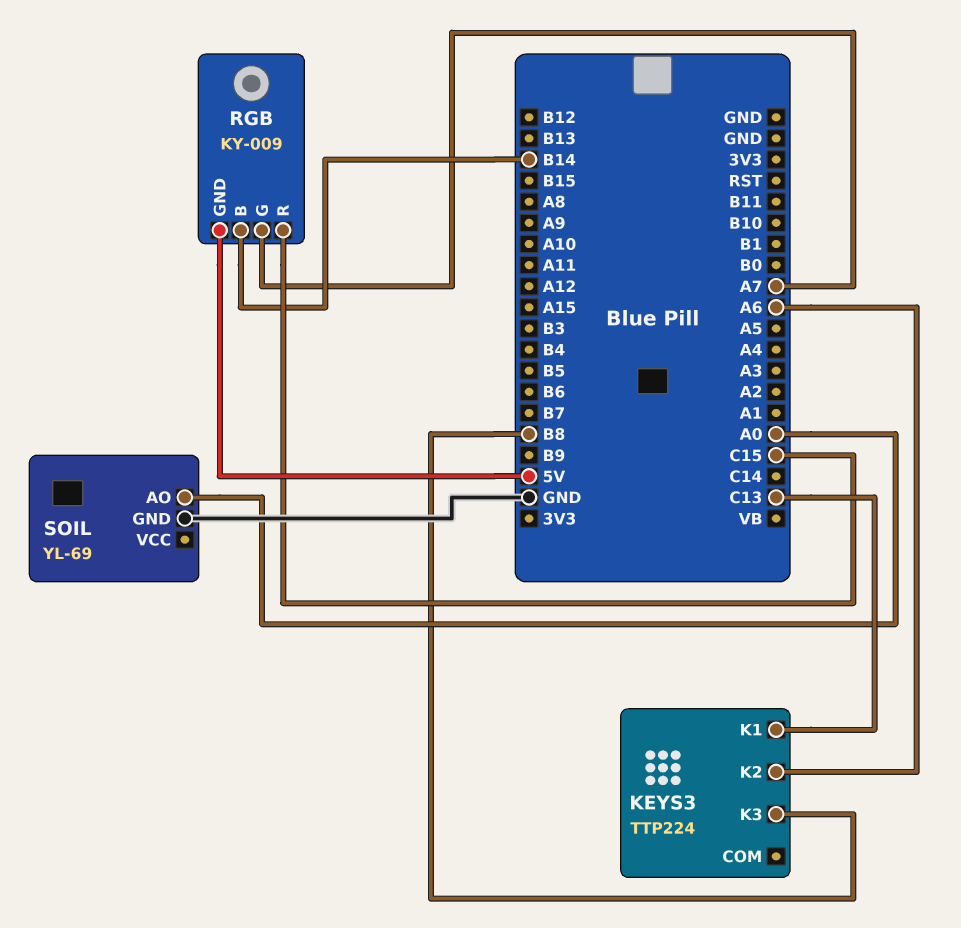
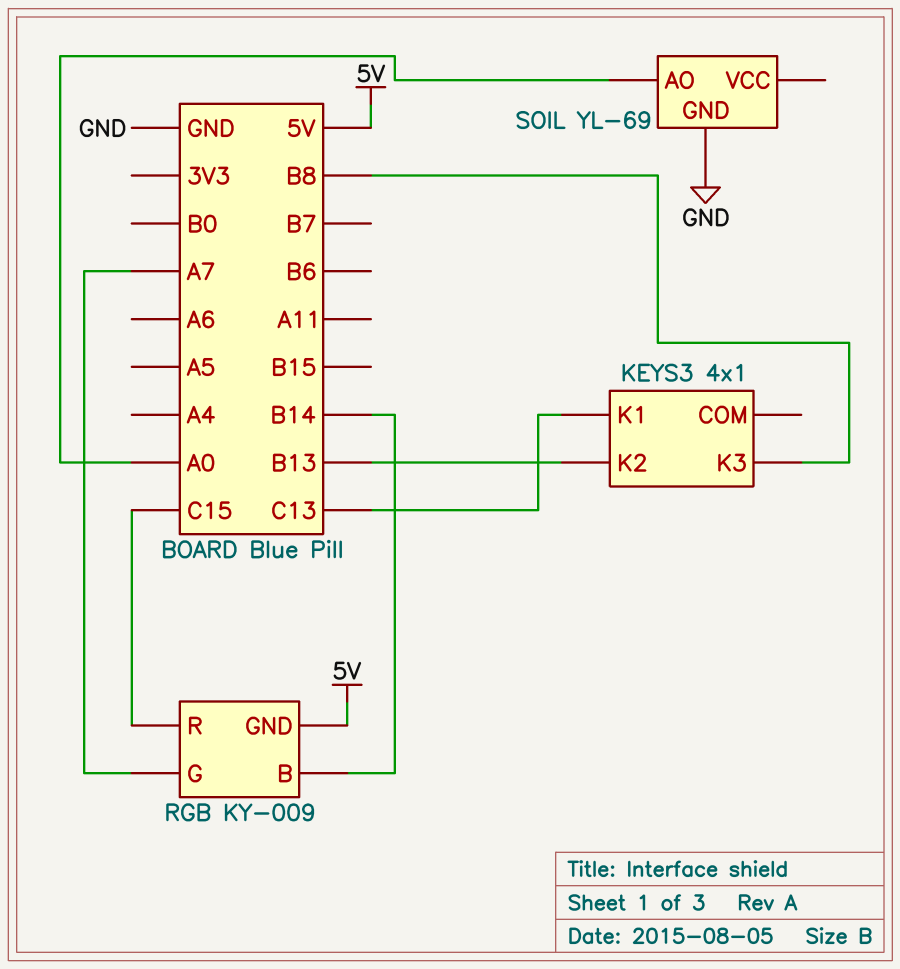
KEYS3: TTP224 -> 4x1
KEYS3 pin K2: A6 -> B13

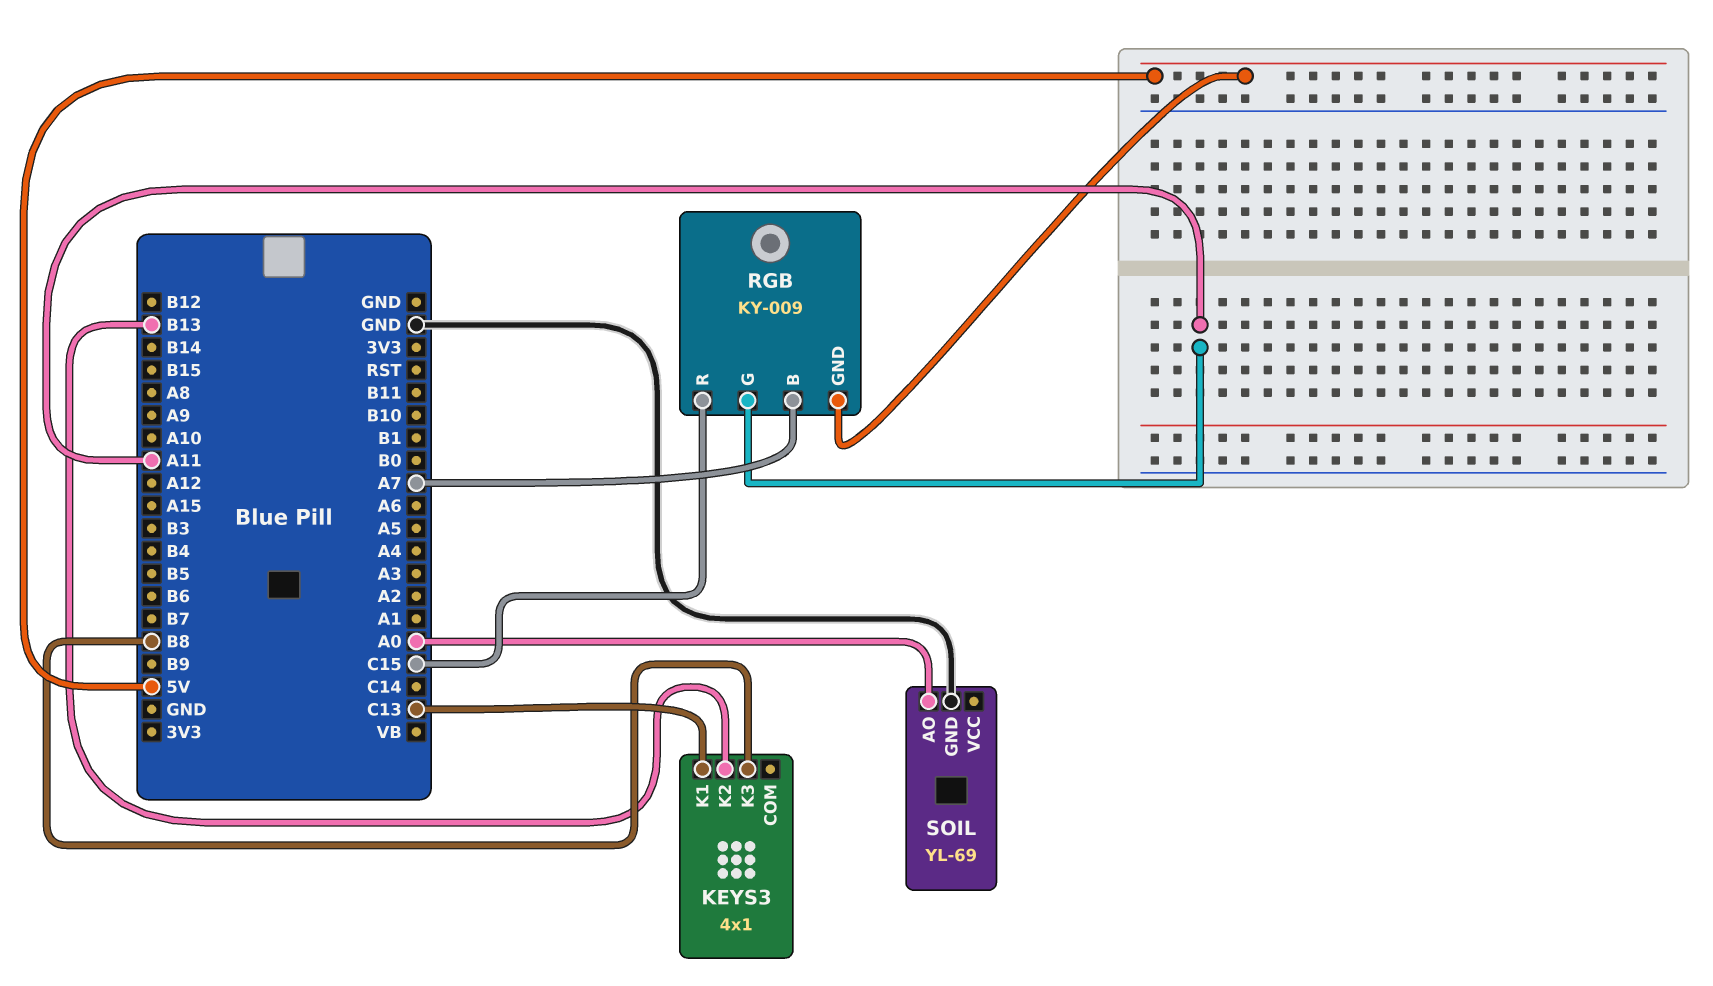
RGB pin B: B14 -> A7
RGB pin G: A7 -> A11

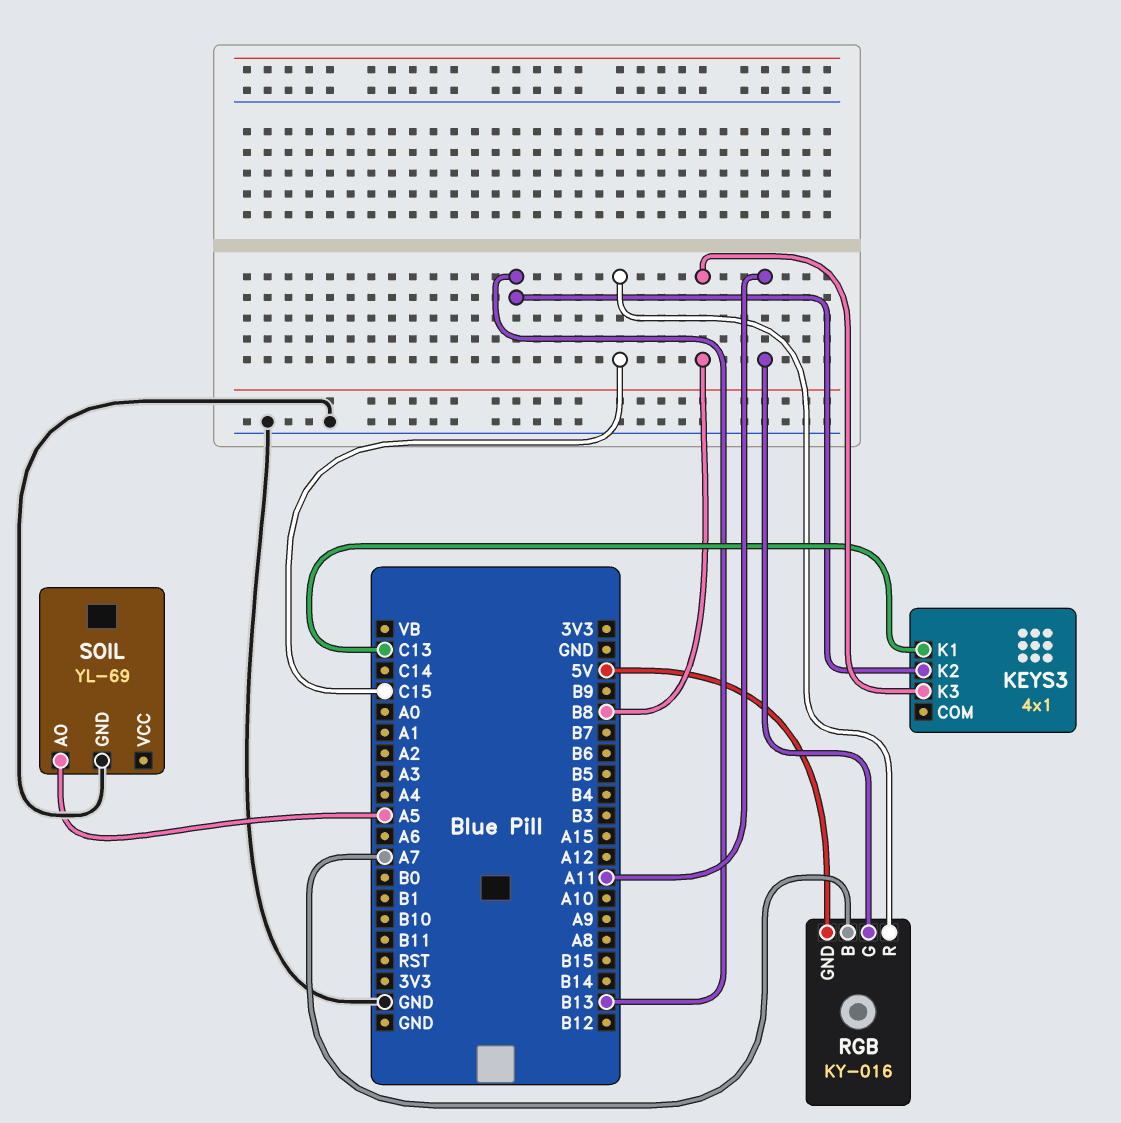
RGB: KY-009 -> KY-016
SOIL pin AO: A0 -> A5

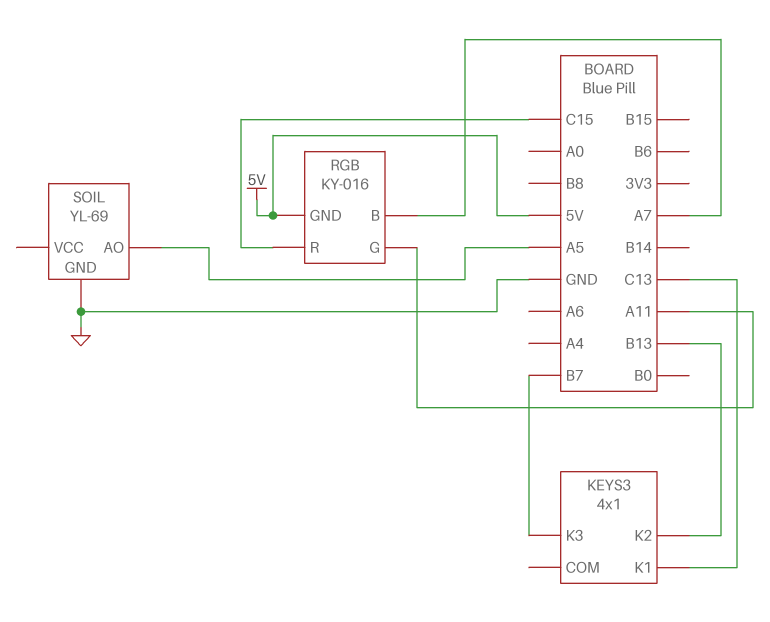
KEYS3 pin K3: B8 -> B7

